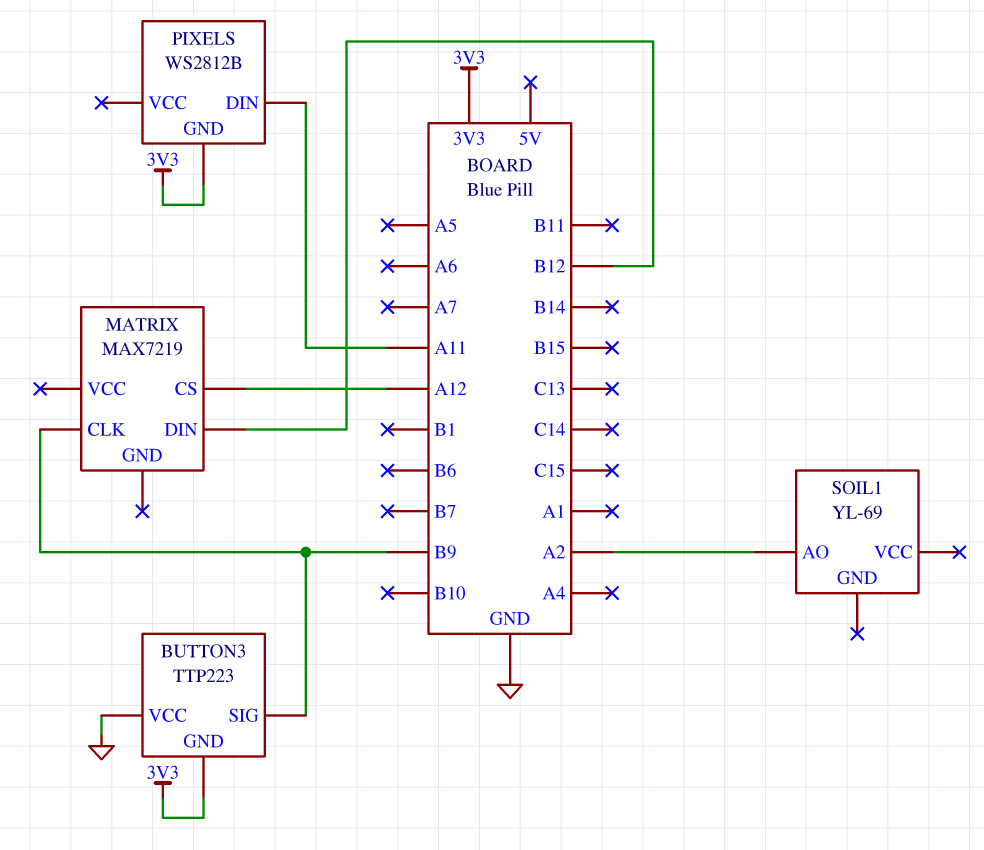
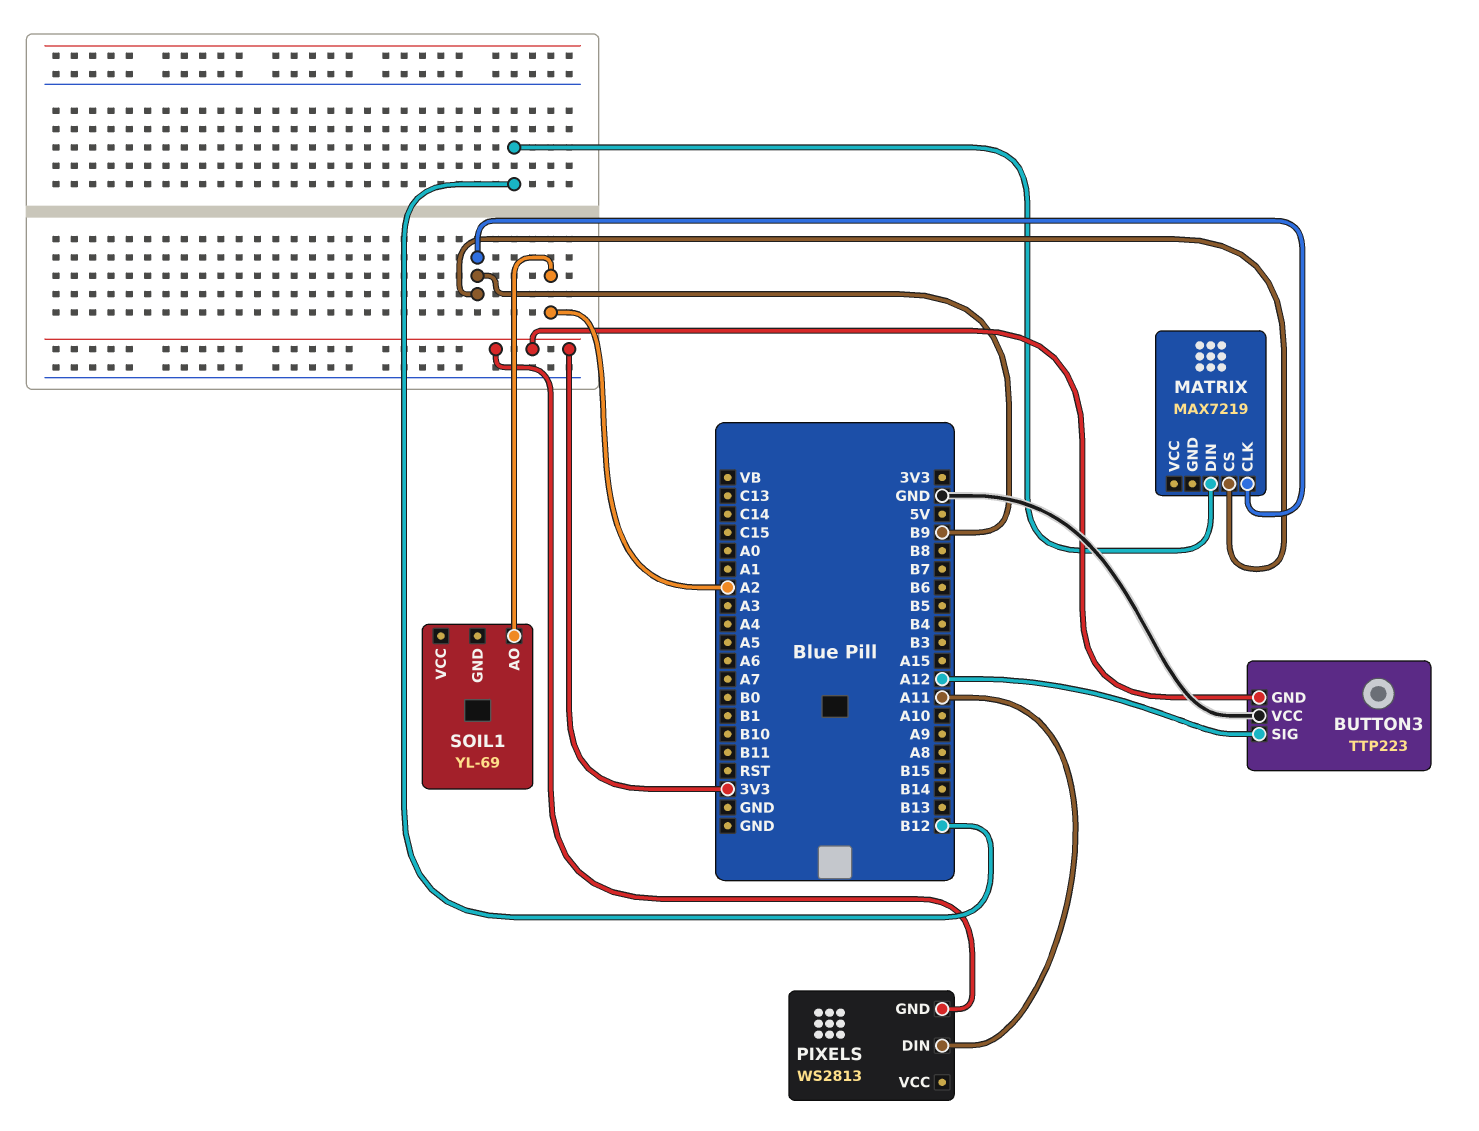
BUTTON3 pin SIG: B9 -> A12
MATRIX pin CS: A12 -> B9
PIXELS: WS2812B -> WS2813

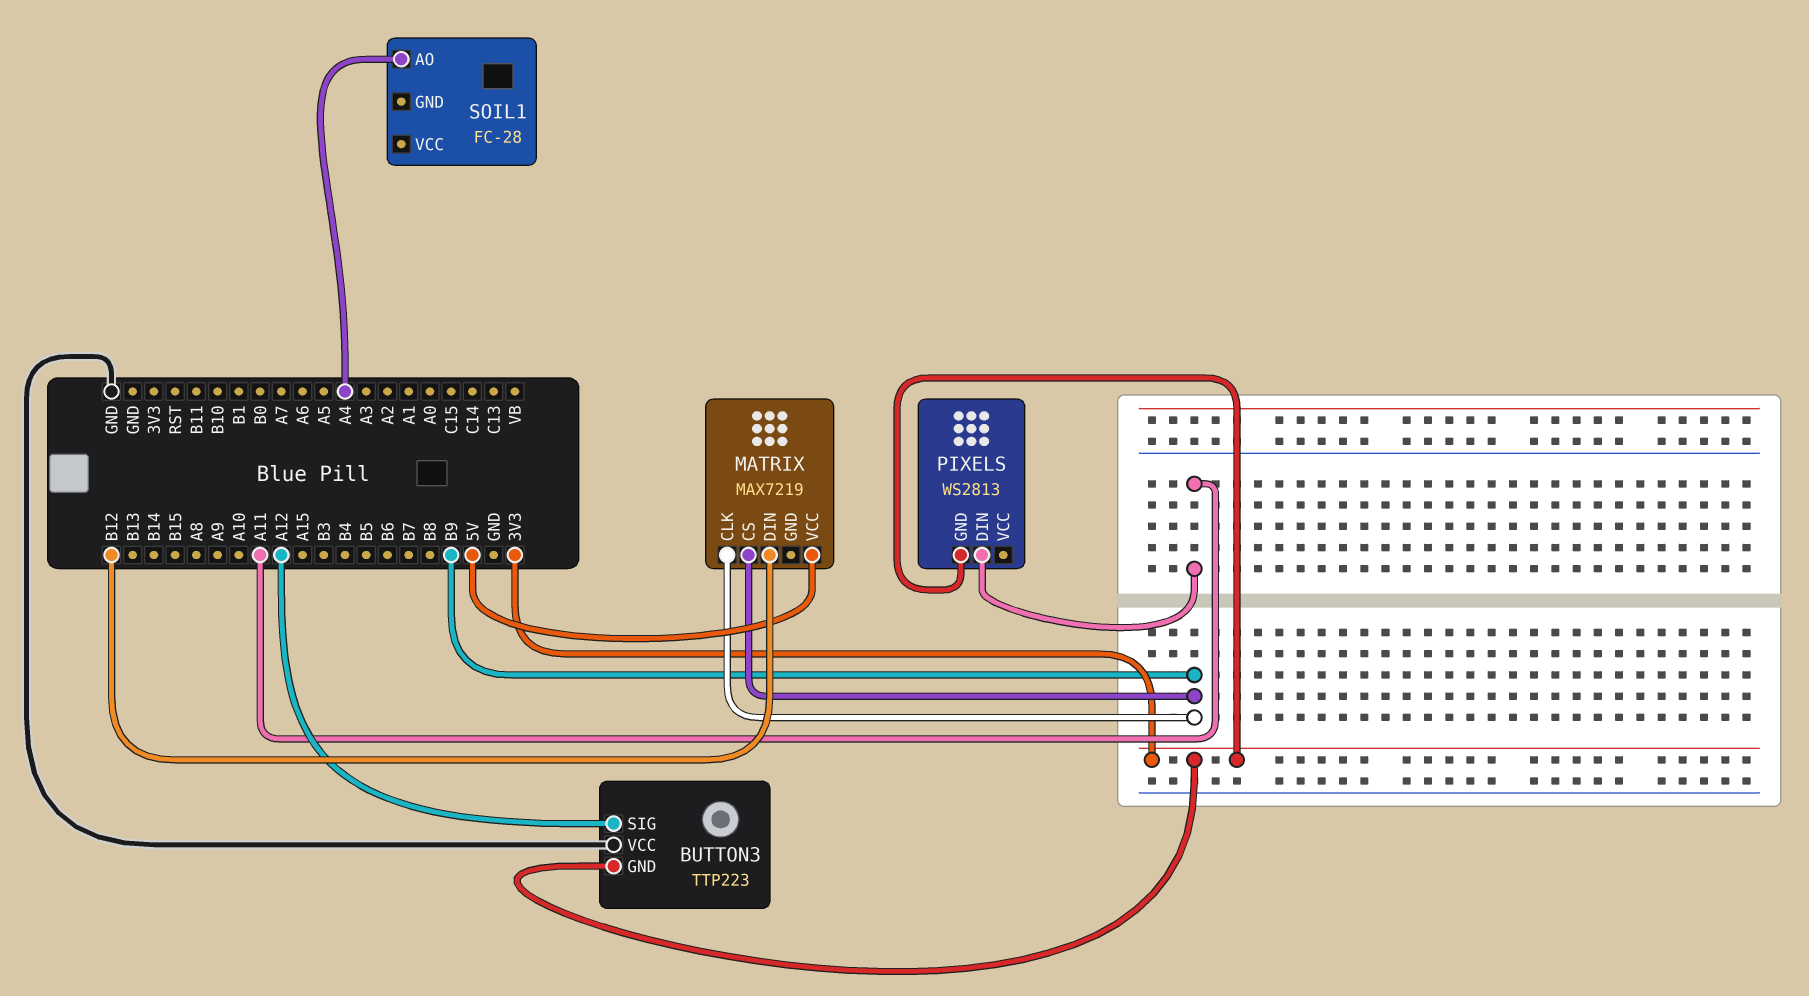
MATRIX pin VCC: none -> 5V
SOIL1: YL-69 -> FC-28
SOIL1 pin AO: A2 -> A4

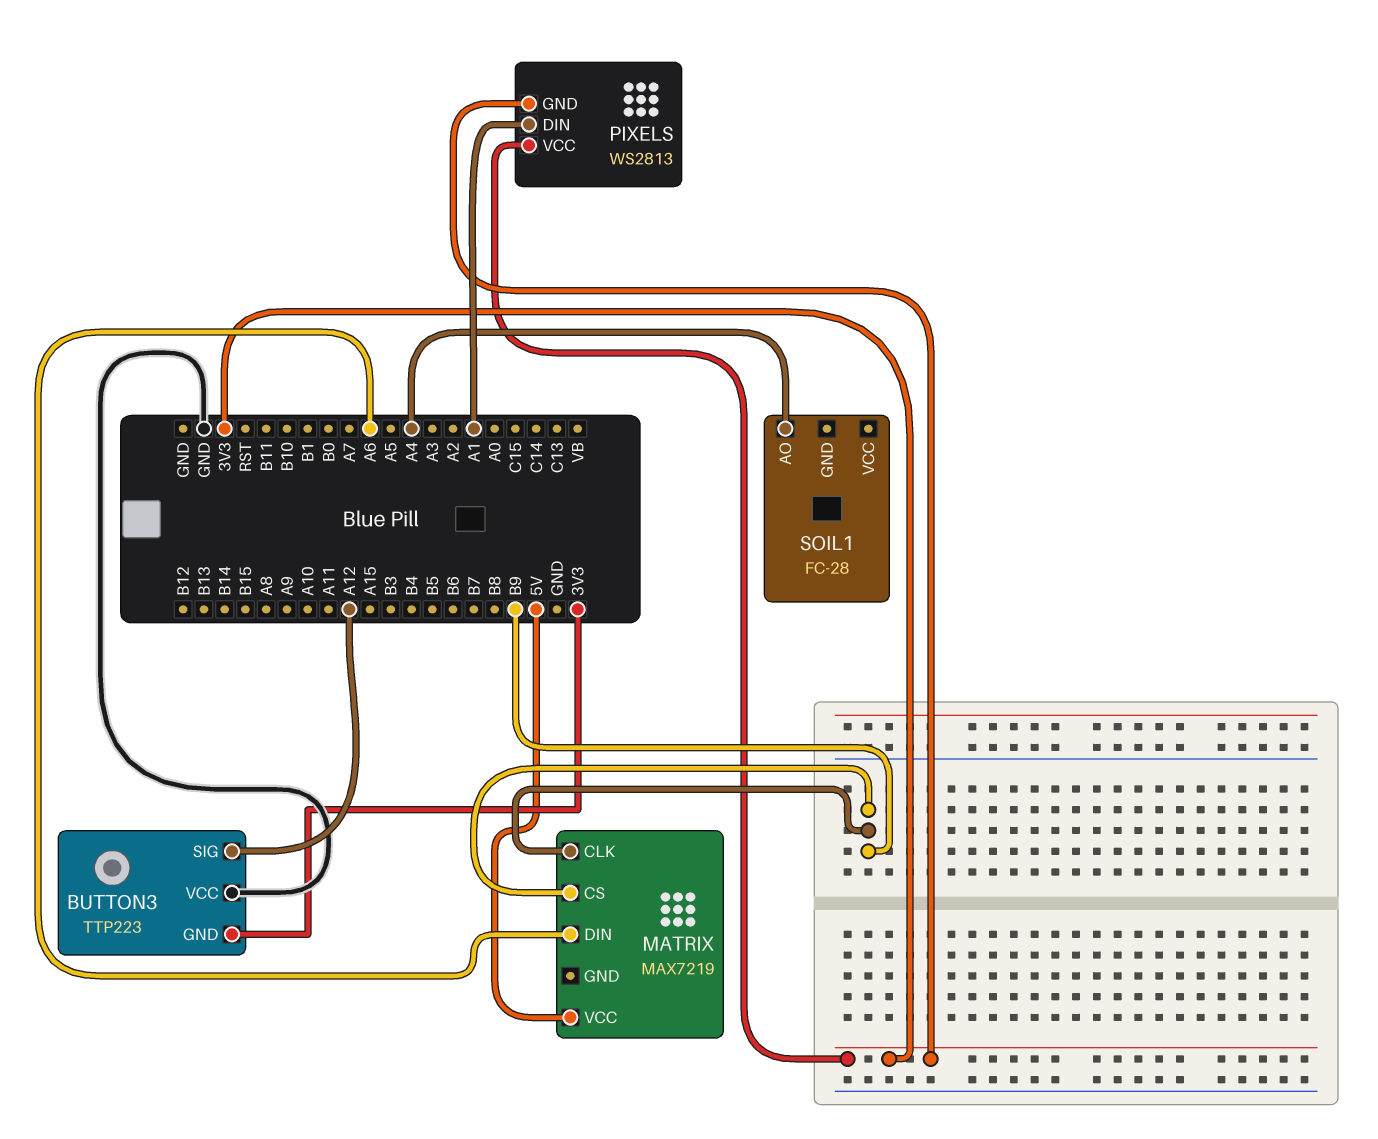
MATRIX pin DIN: B12 -> A6
PIXELS pin DIN: A11 -> A1
PIXELS pin VCC: none -> 3V3

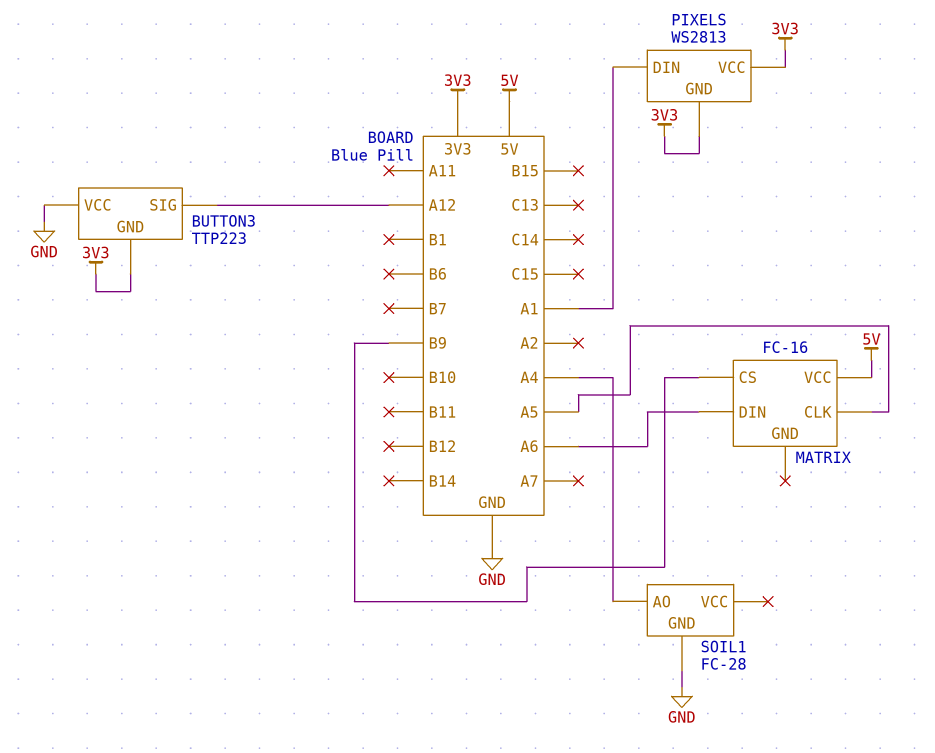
MATRIX: MAX7219 -> FC-16
MATRIX pin CLK: B9 -> A5
SOIL1 pin GND: none -> GND

